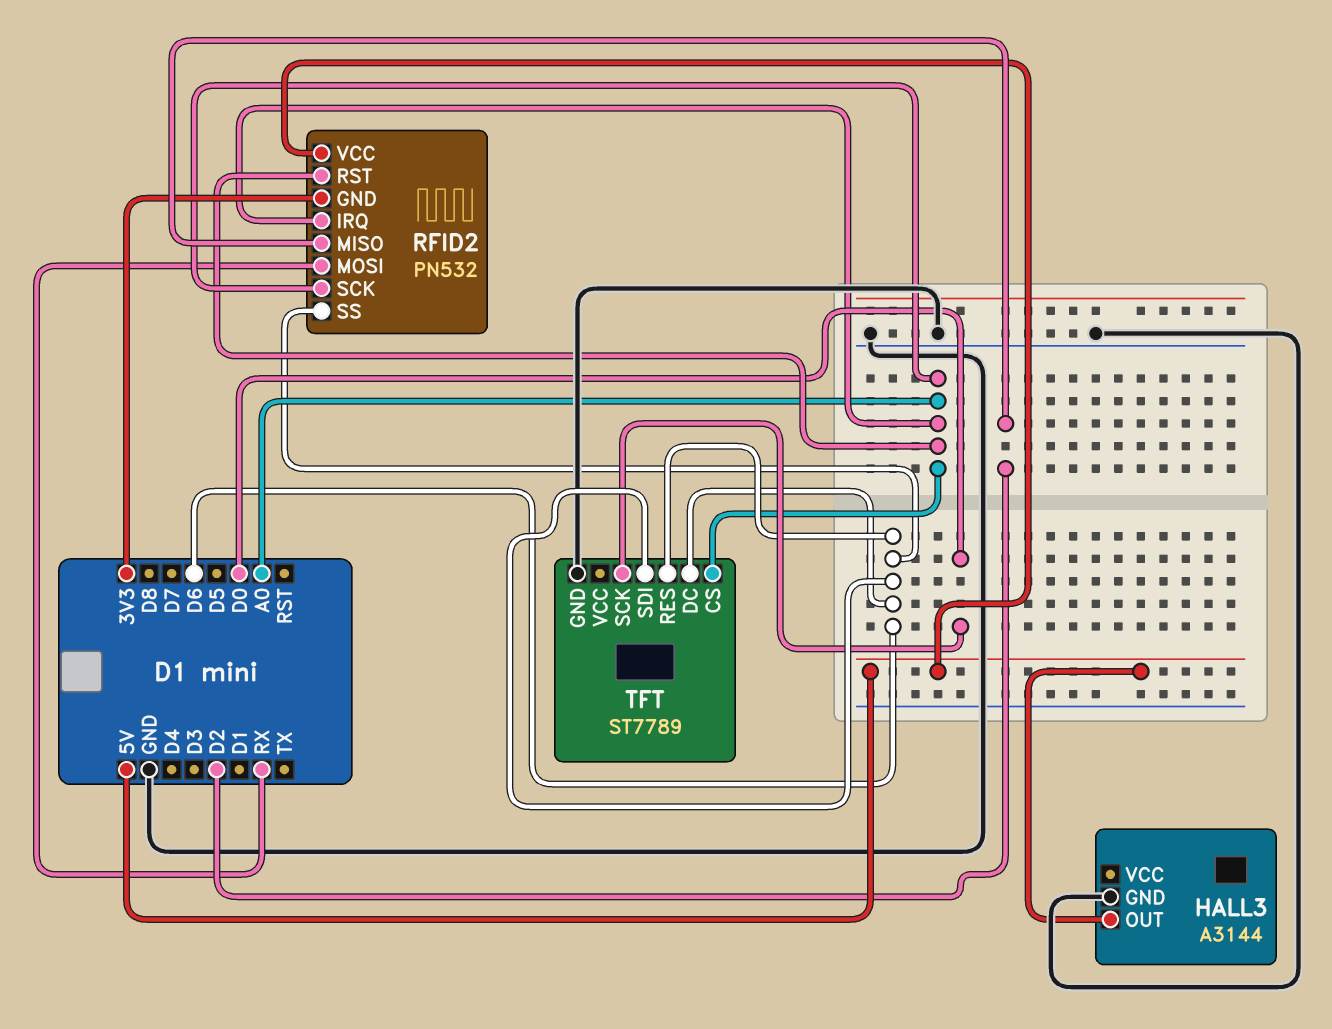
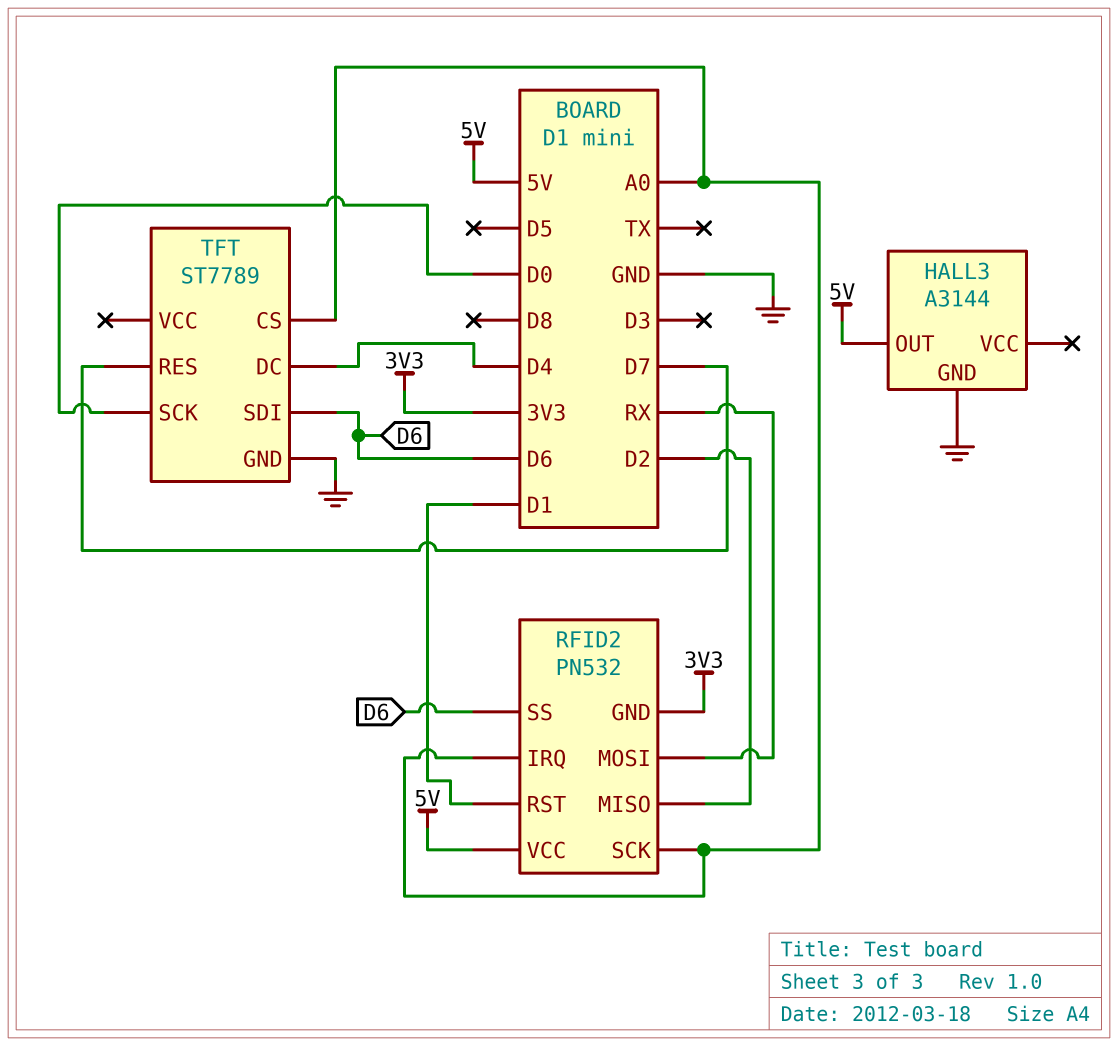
RFID2 pin RST: A0 -> D1
TFT pin DC: D6 -> D4
TFT pin RES: D6 -> D7

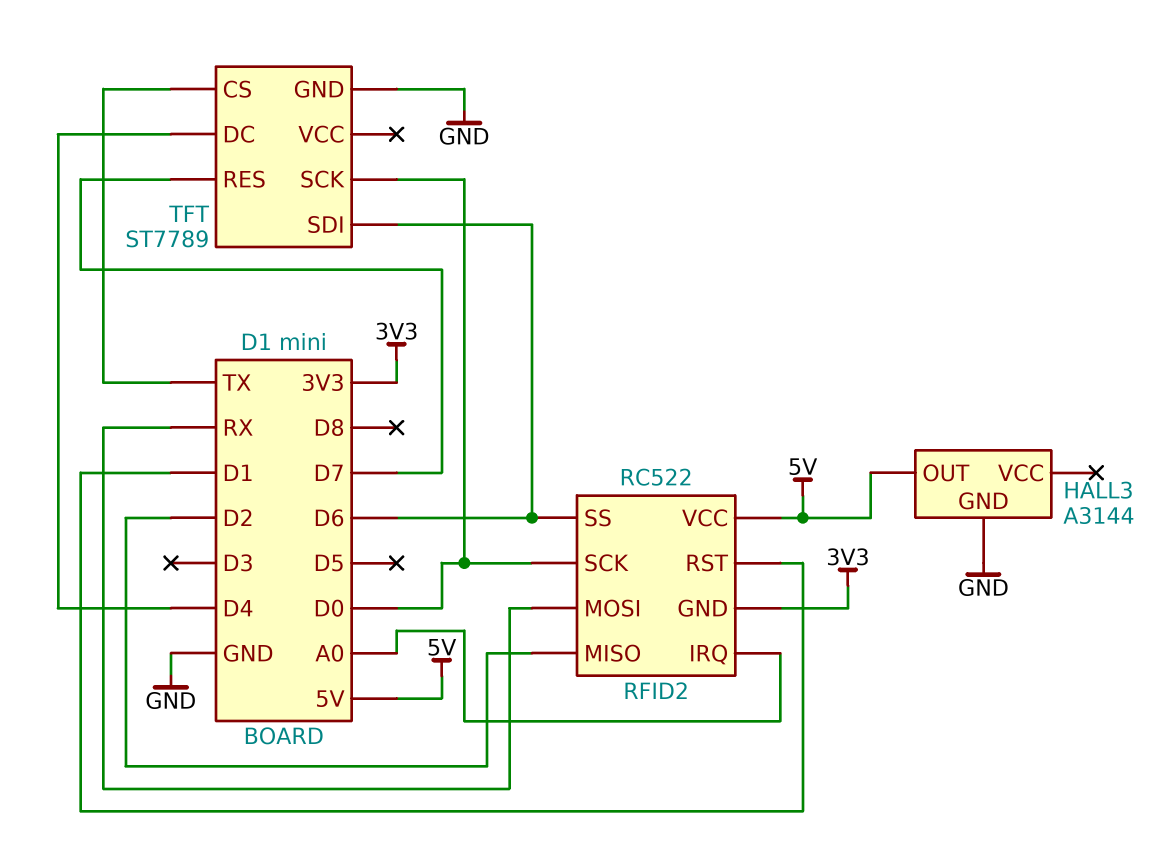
RFID2: PN532 -> RC522
RFID2 pin SCK: A0 -> D0
TFT pin CS: A0 -> TX

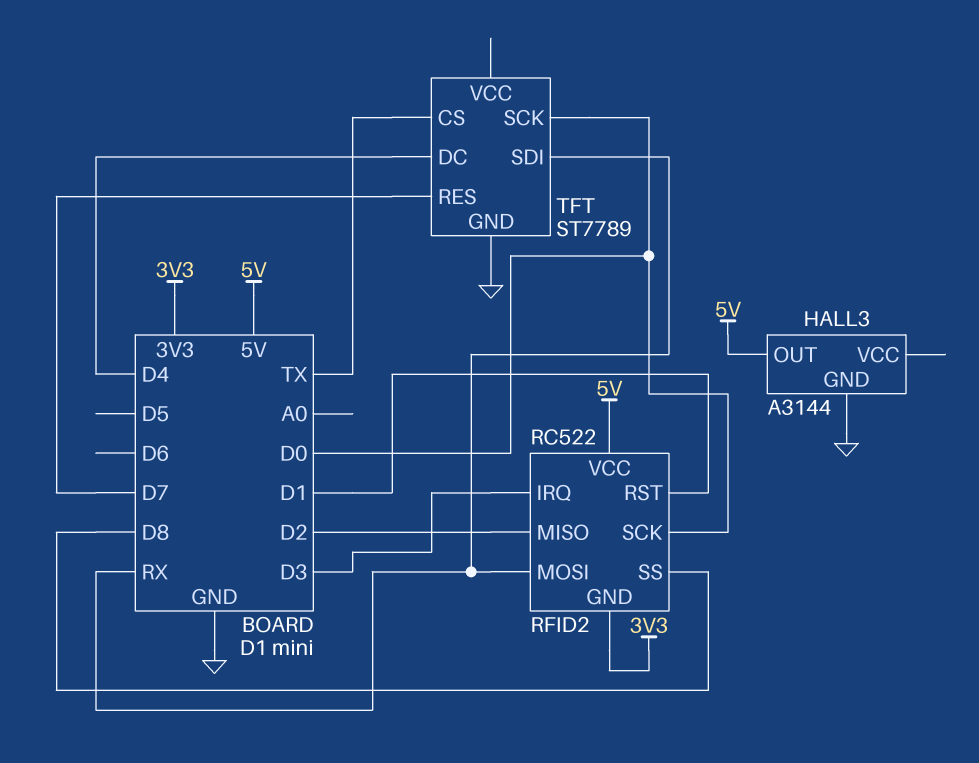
RFID2 pin IRQ: A0 -> D3
RFID2 pin SS: D6 -> D8
TFT pin SDI: D6 -> RX

